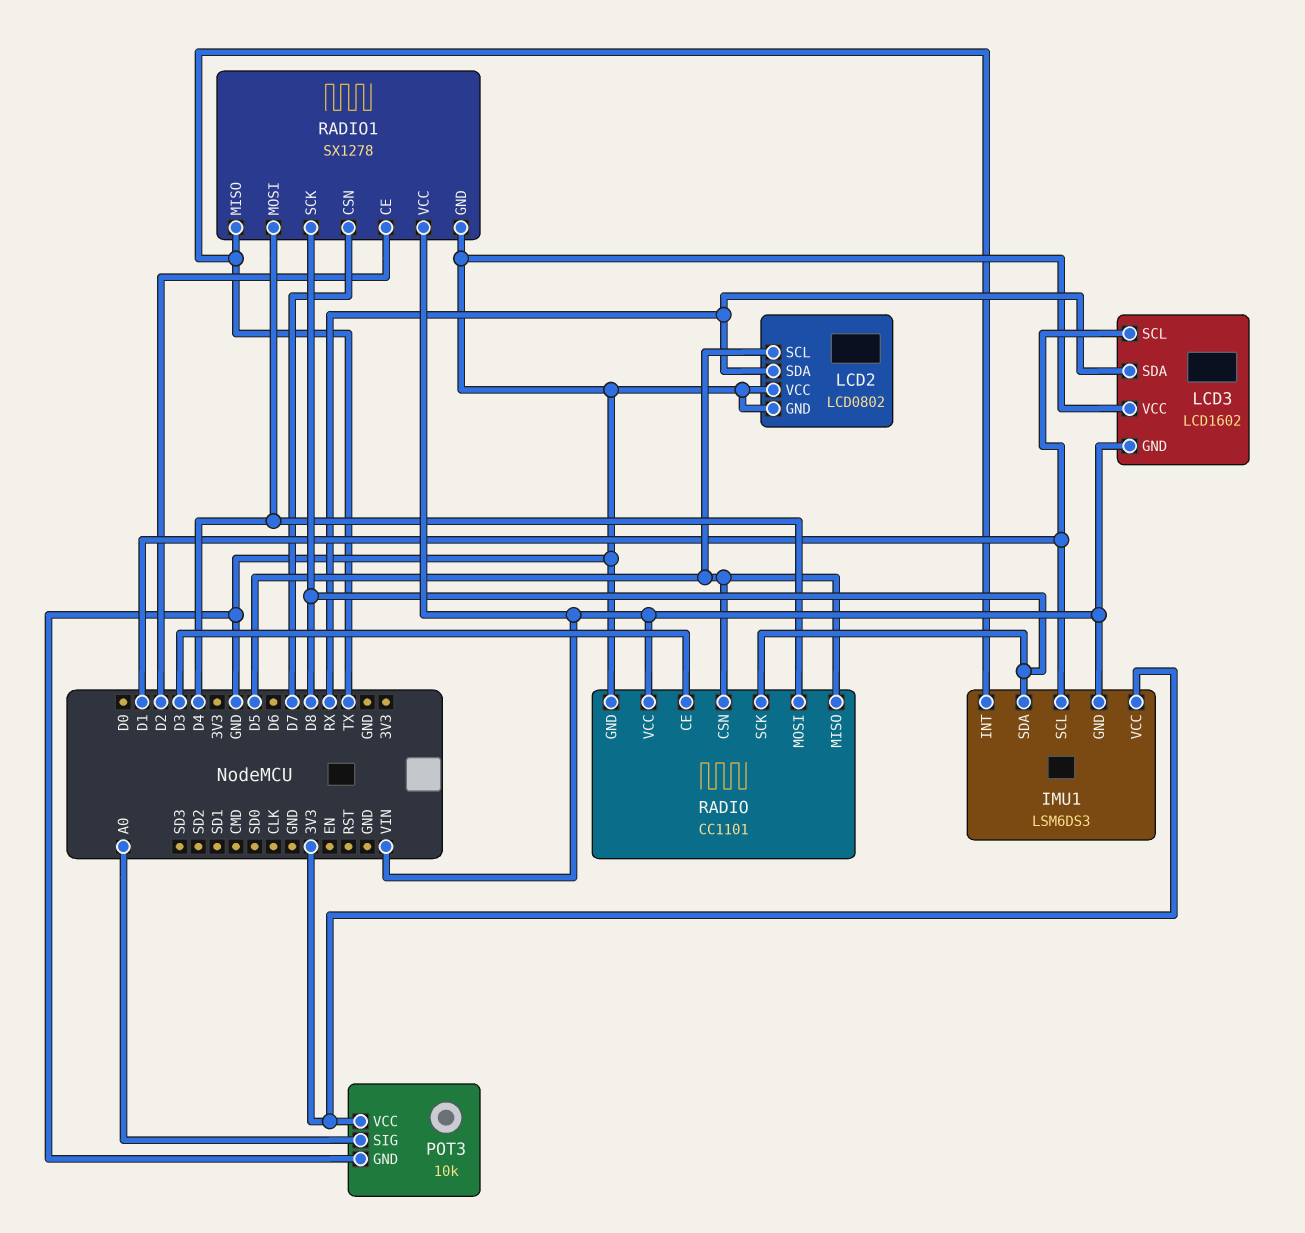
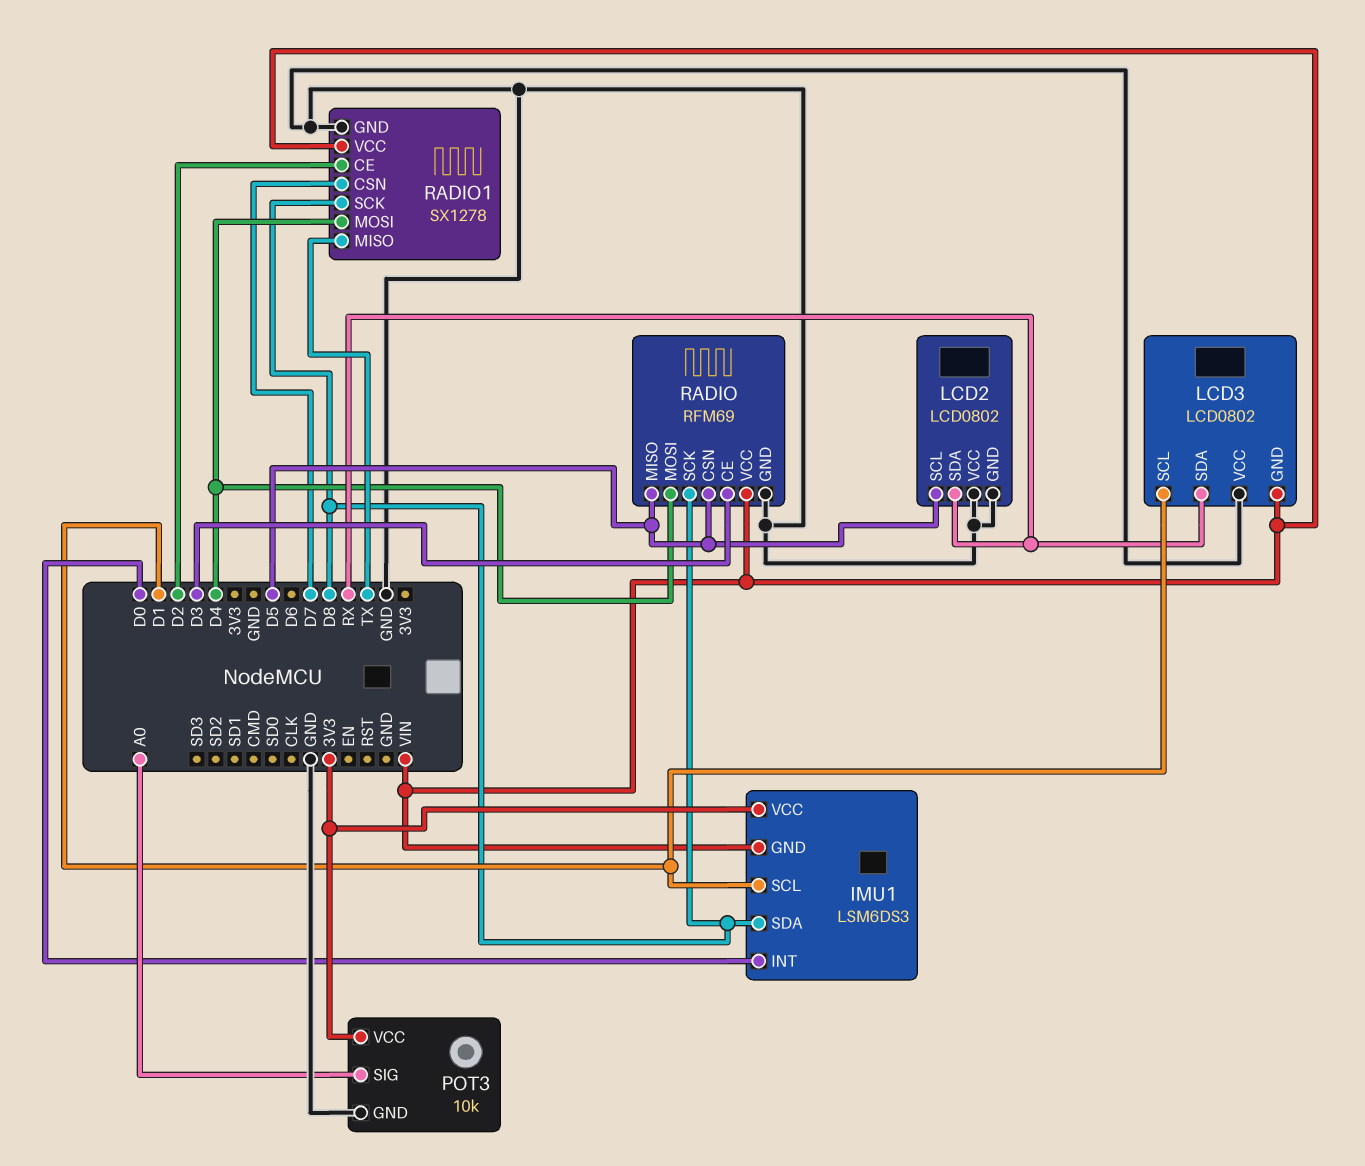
IMU1 pin INT: TX -> D0
LCD3: LCD1602 -> LCD0802
RADIO: CC1101 -> RFM69

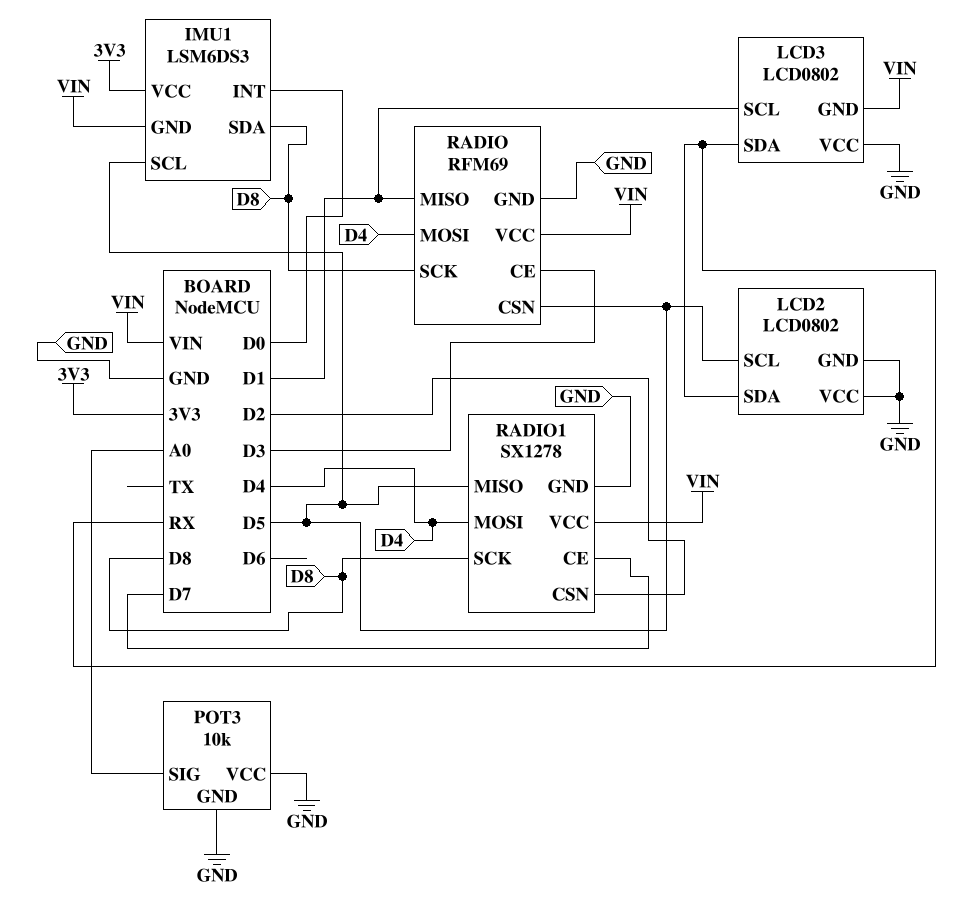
IMU1 pin SCL: D1 -> D5
POT3 pin VCC: 3V3 -> GND
RADIO pin MISO: D5 -> D1
RADIO1 pin CE: D2 -> D7
RADIO1 pin CSN: D7 -> D2
RADIO1 pin MISO: TX -> D5

